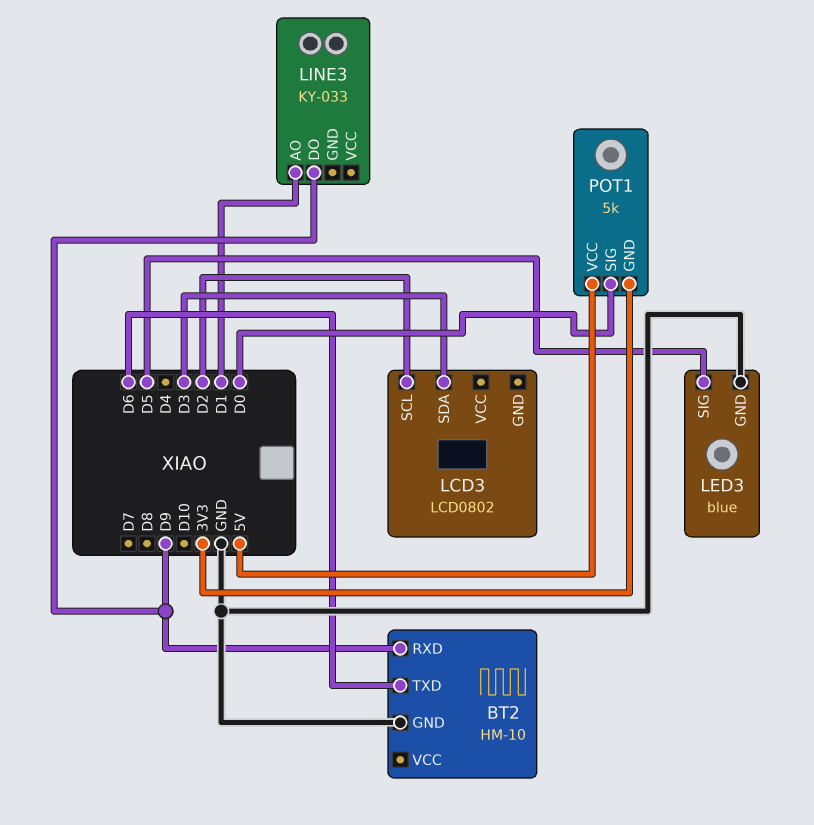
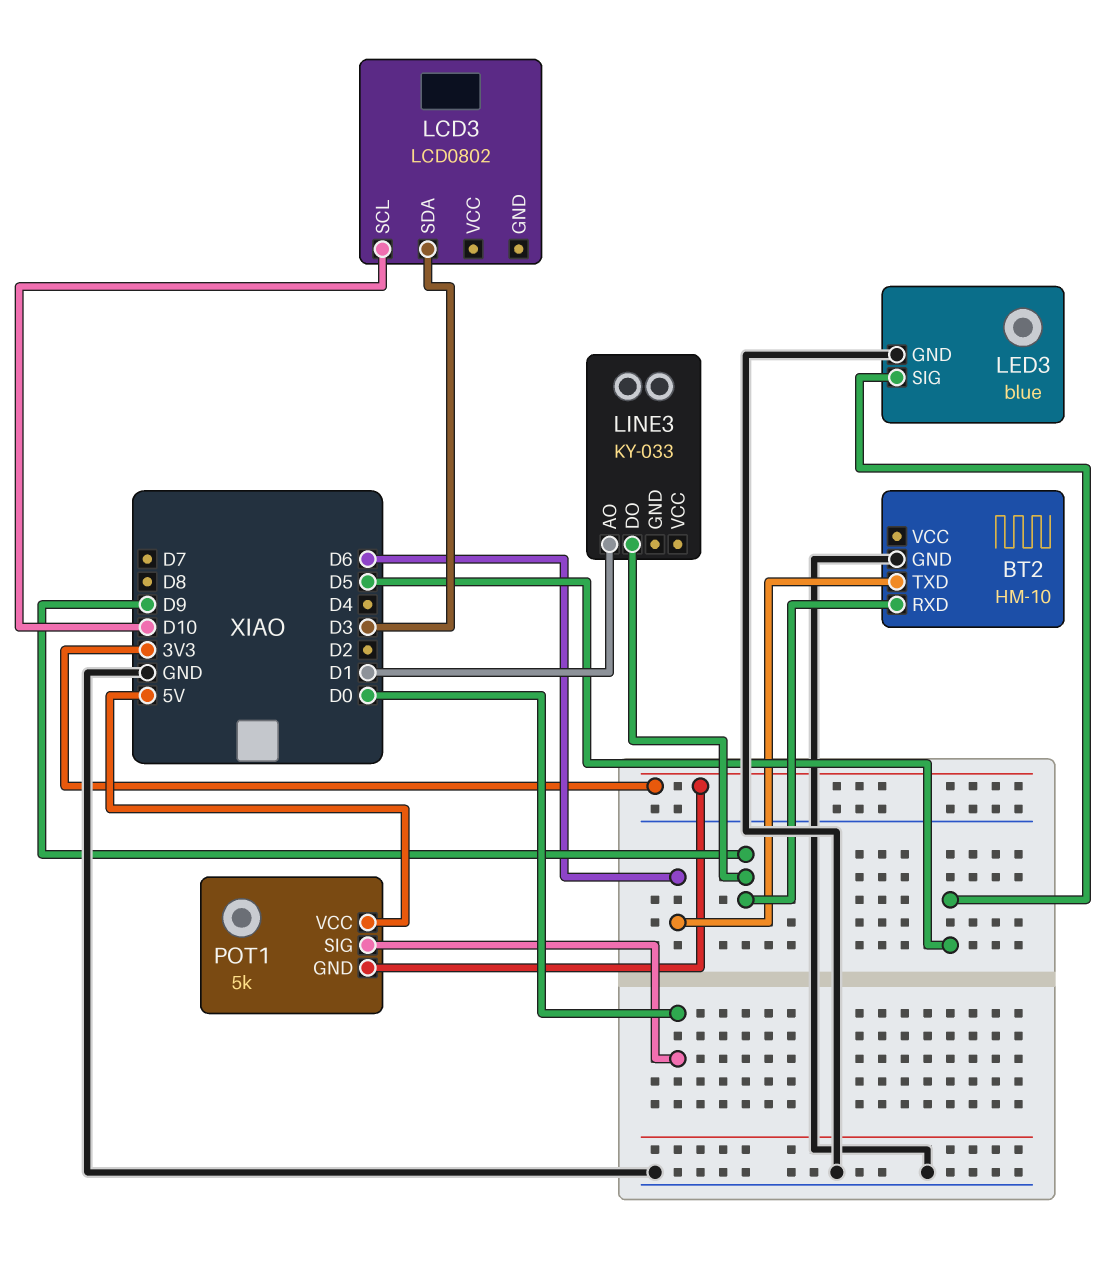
LCD3 pin SCL: D2 -> D10

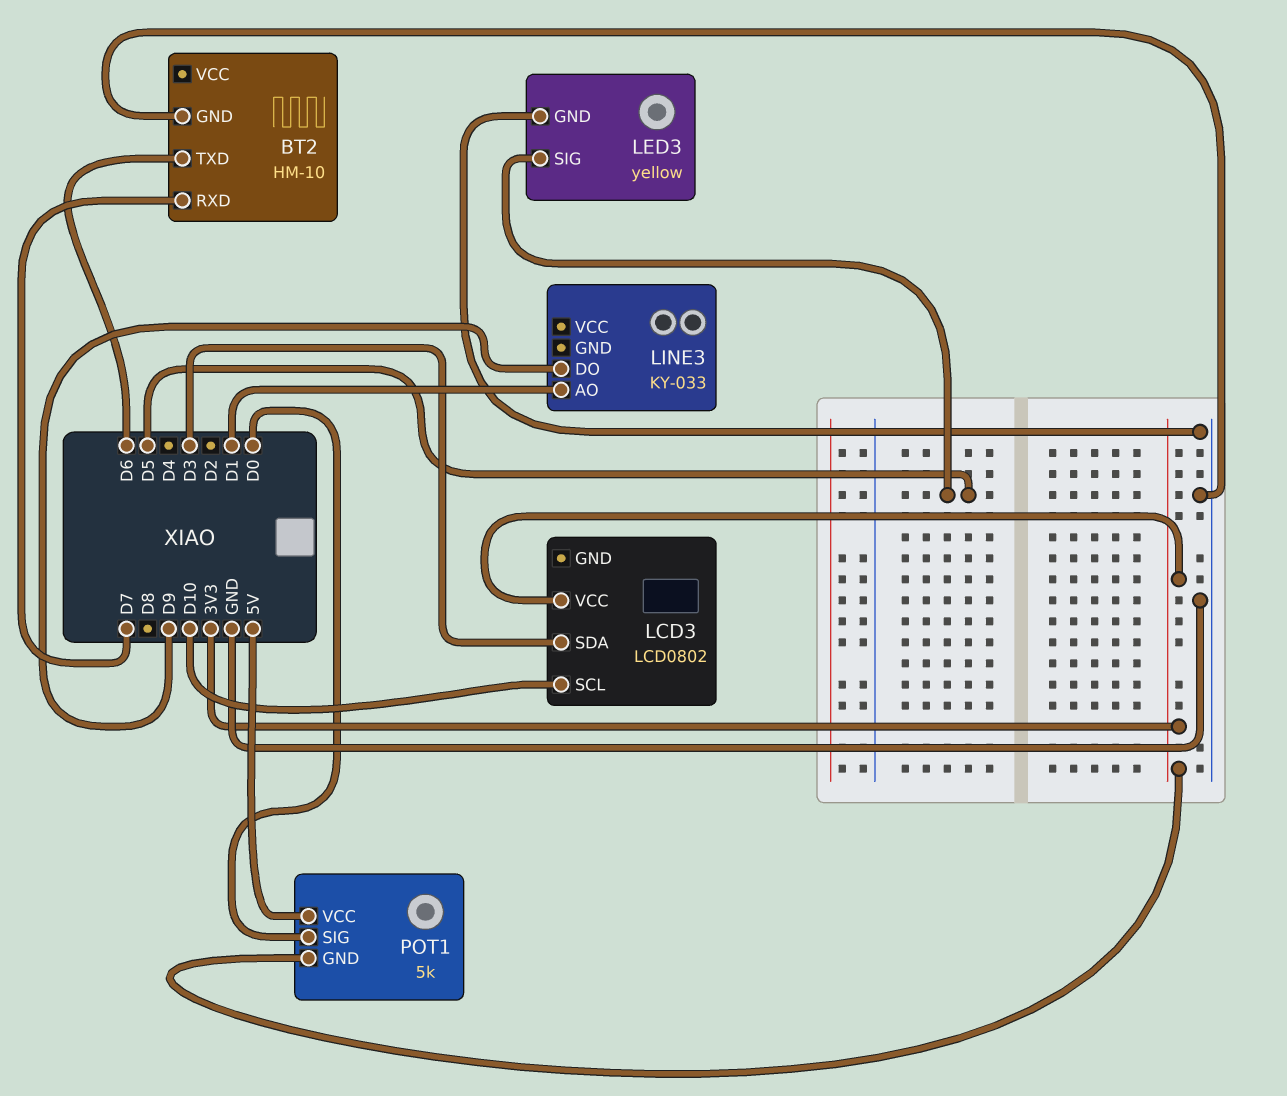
BT2 pin RXD: D9 -> D7
LCD3 pin VCC: none -> 3V3
LED3: blue -> yellow

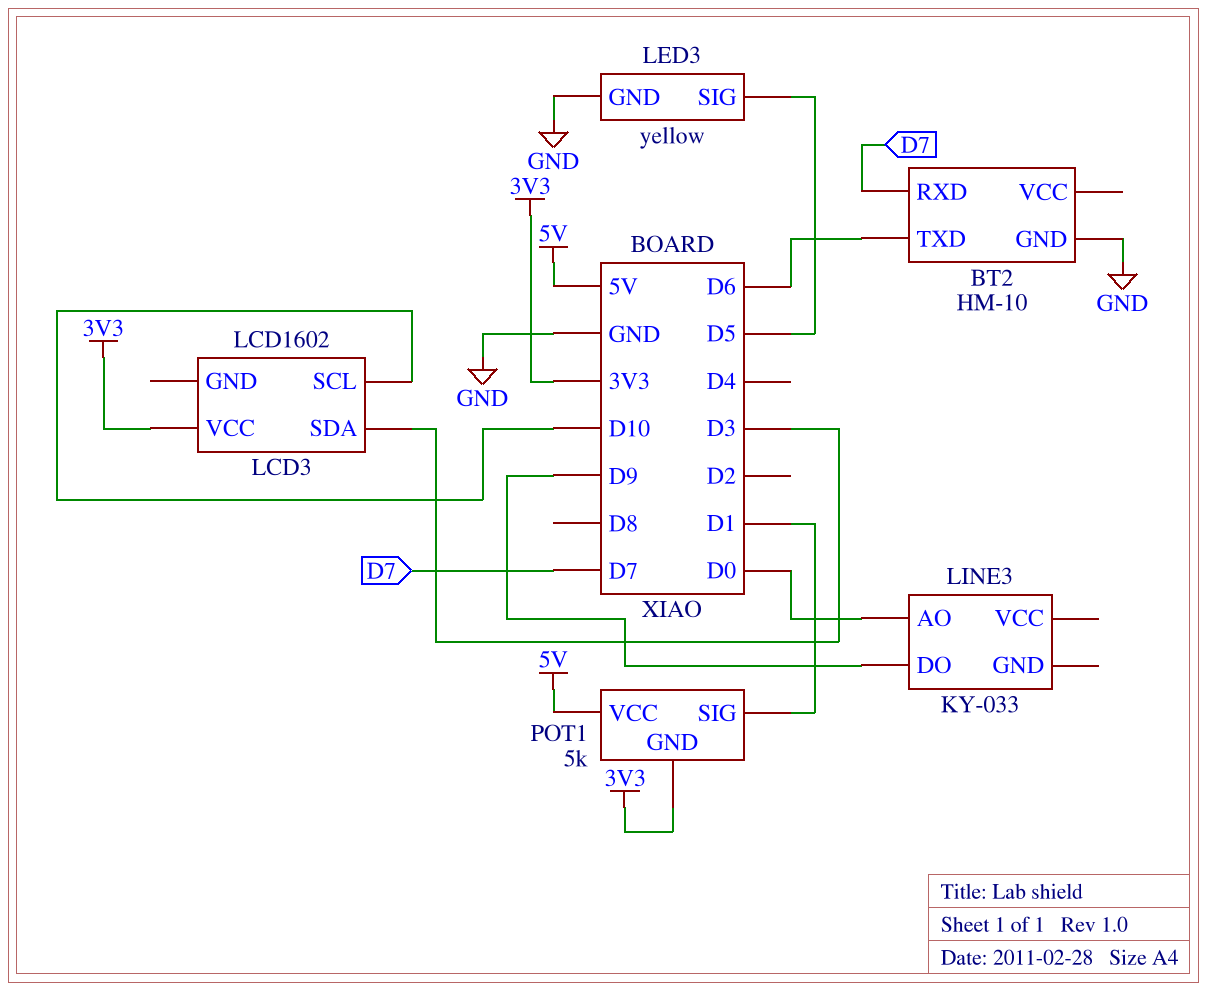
LCD3: LCD0802 -> LCD1602
LINE3 pin AO: D1 -> D0
POT1 pin SIG: D0 -> D1

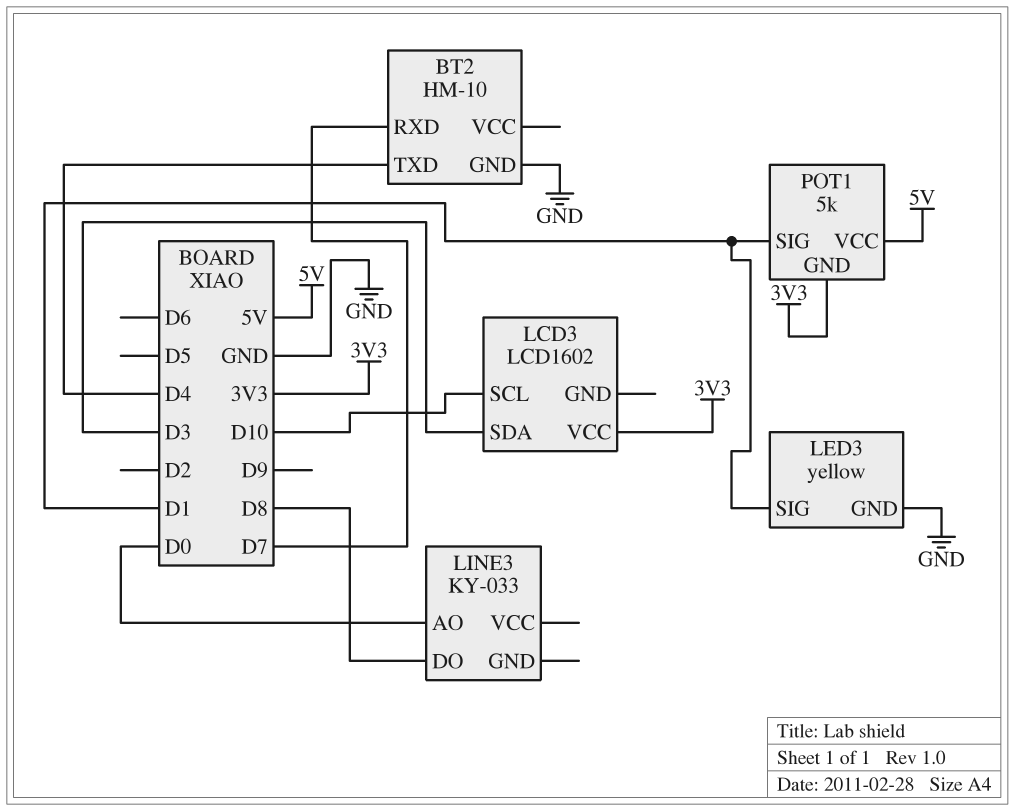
BT2 pin TXD: D6 -> D4
LED3 pin SIG: D5 -> D1
LINE3 pin DO: D9 -> D8

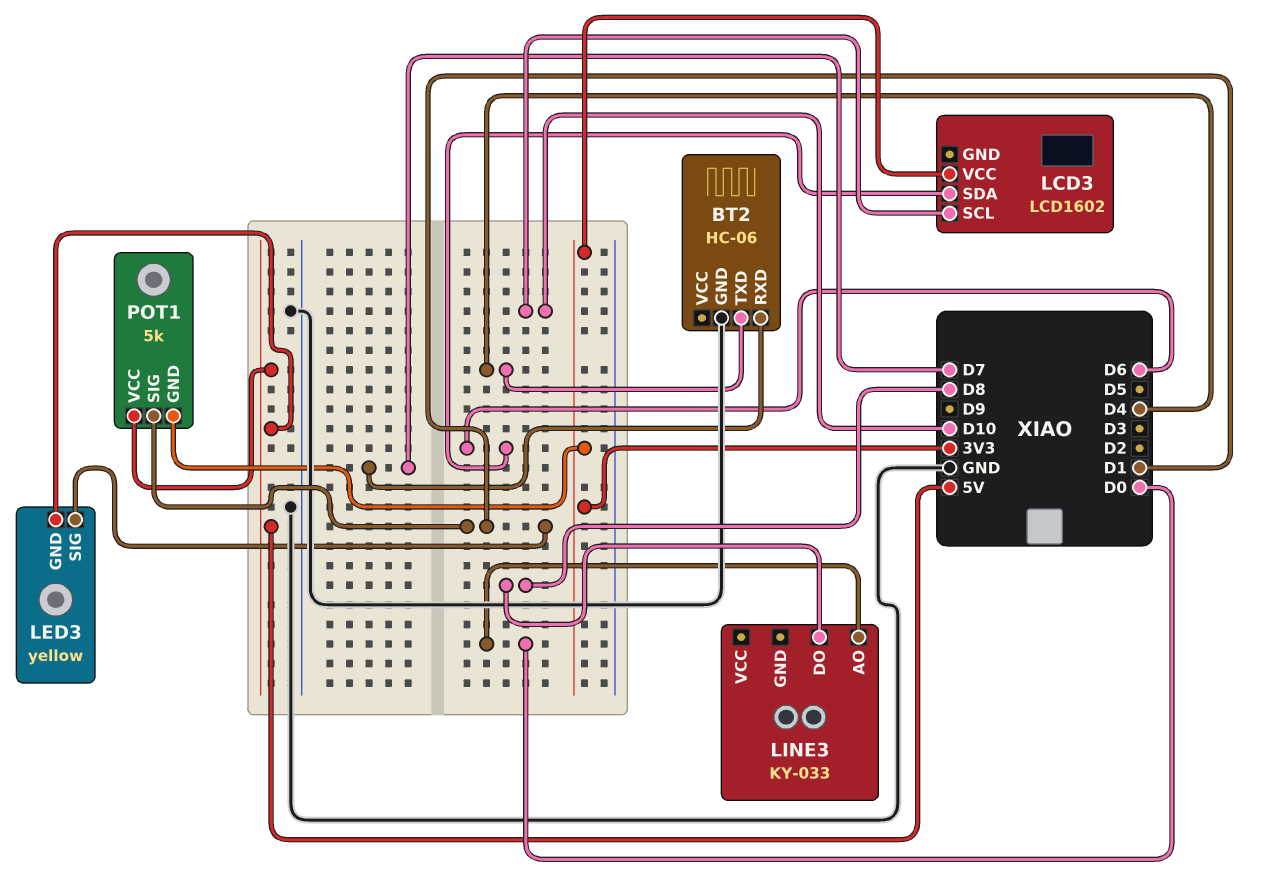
BT2: HM-10 -> HC-06
LCD3 pin SDA: D3 -> D6
LED3 pin GND: GND -> 5V

